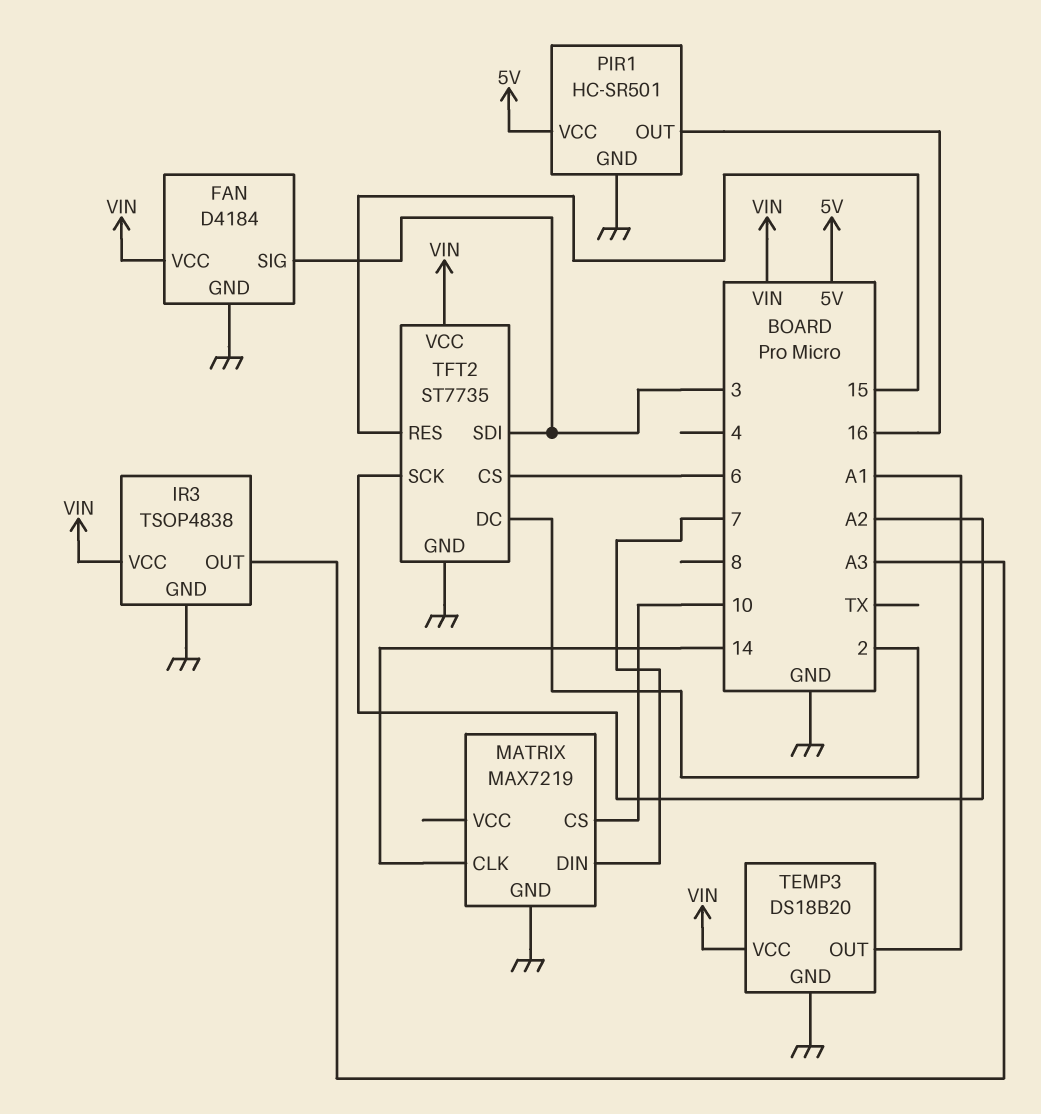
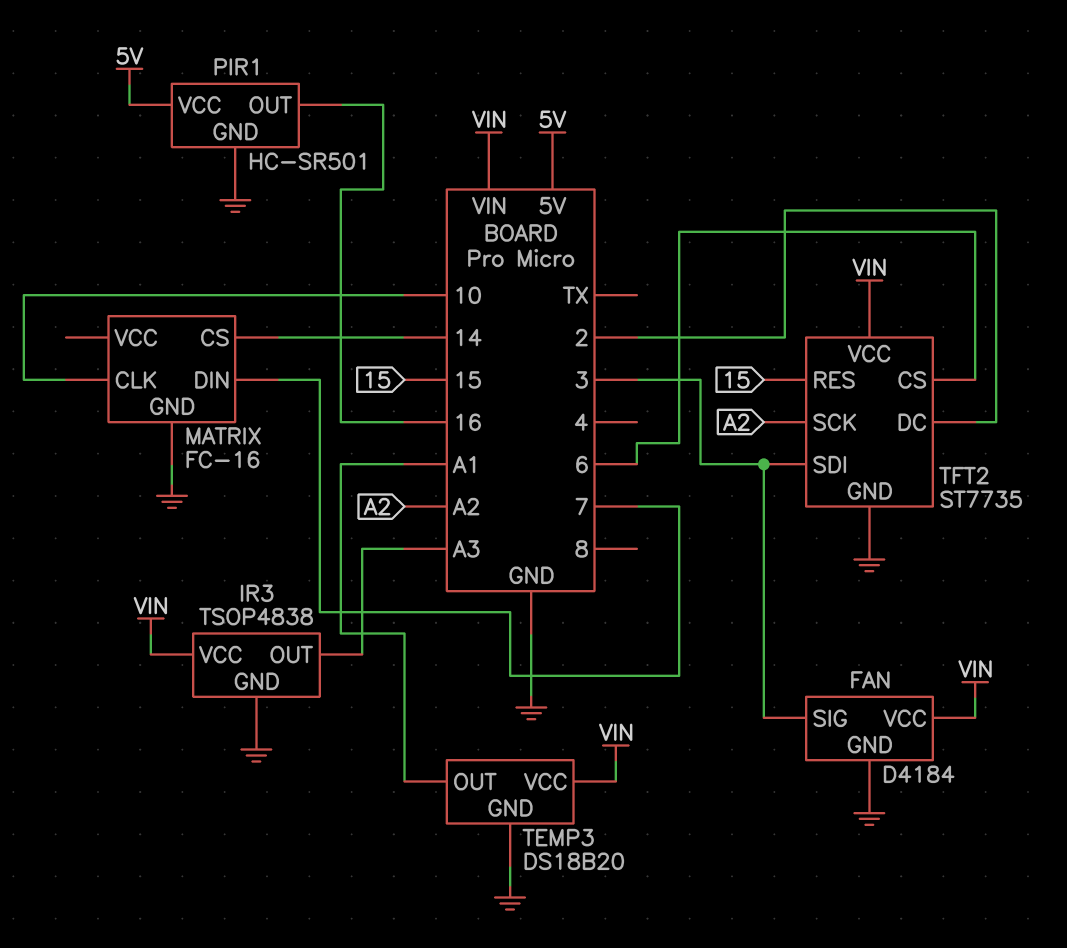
MATRIX: MAX7219 -> FC-16
MATRIX pin CLK: 14 -> 10
MATRIX pin CS: 10 -> 14

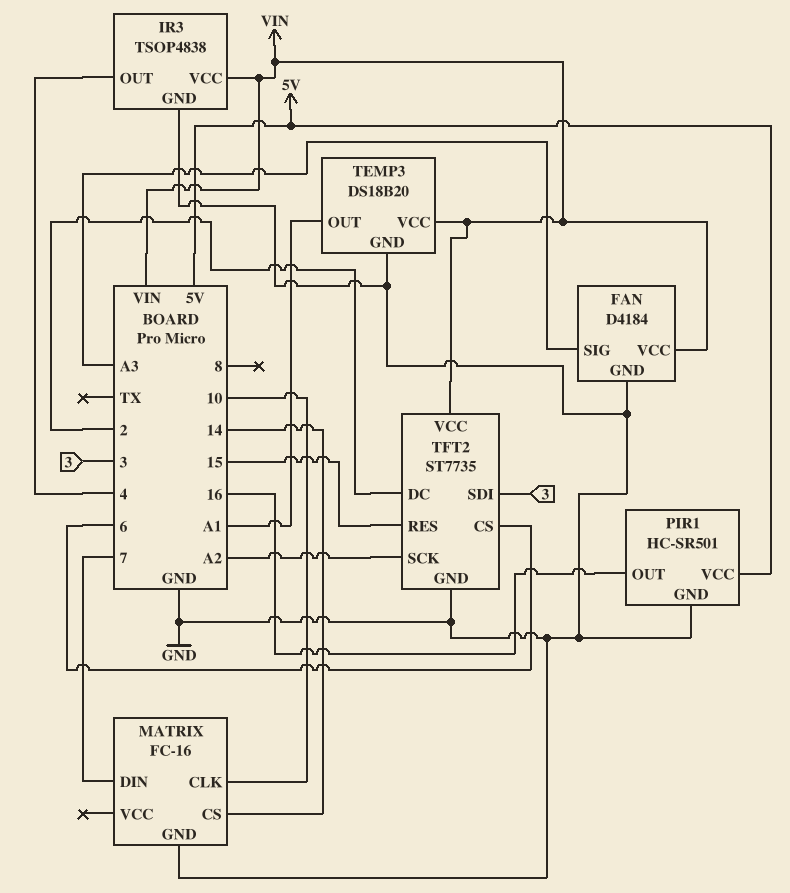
FAN pin SIG: 3 -> A3
IR3 pin OUT: A3 -> 4

